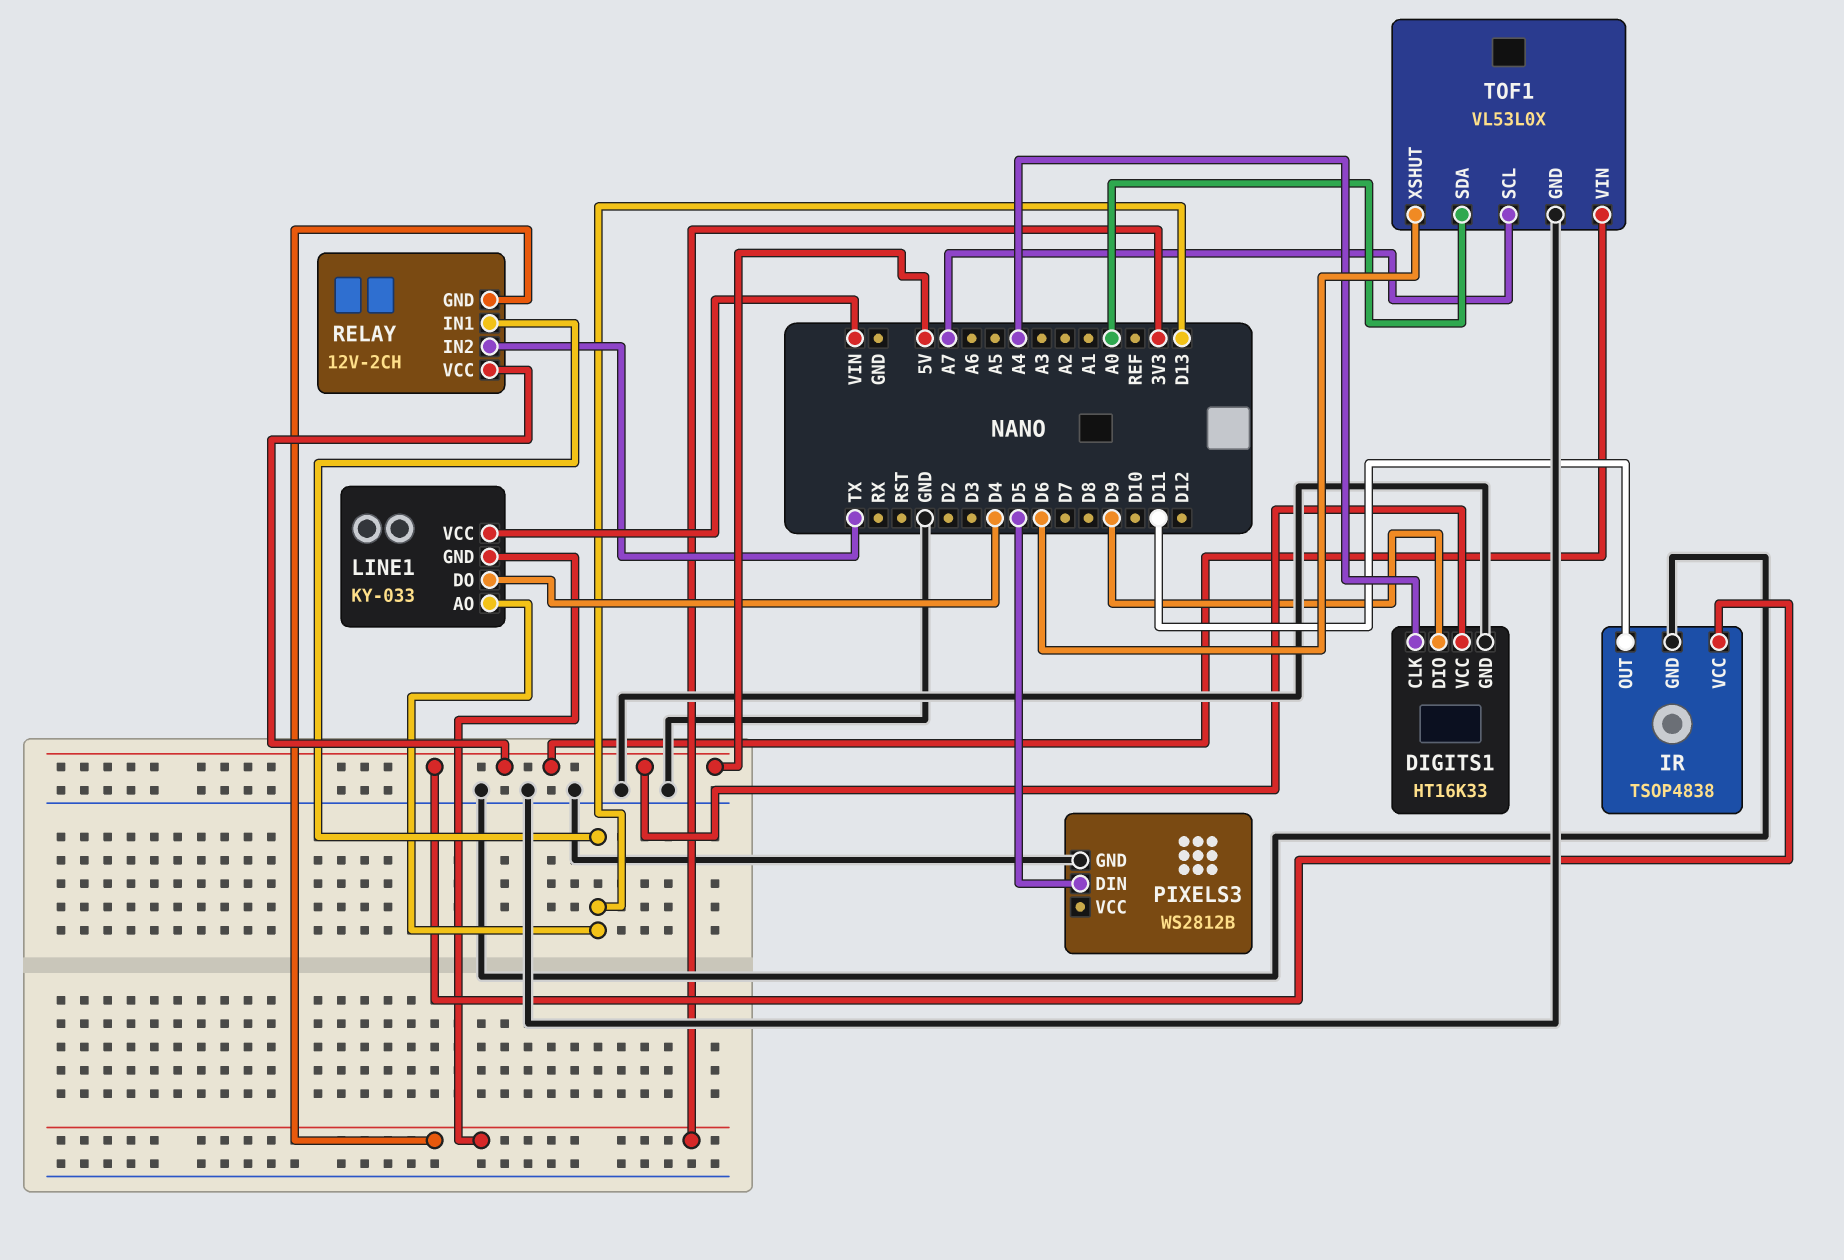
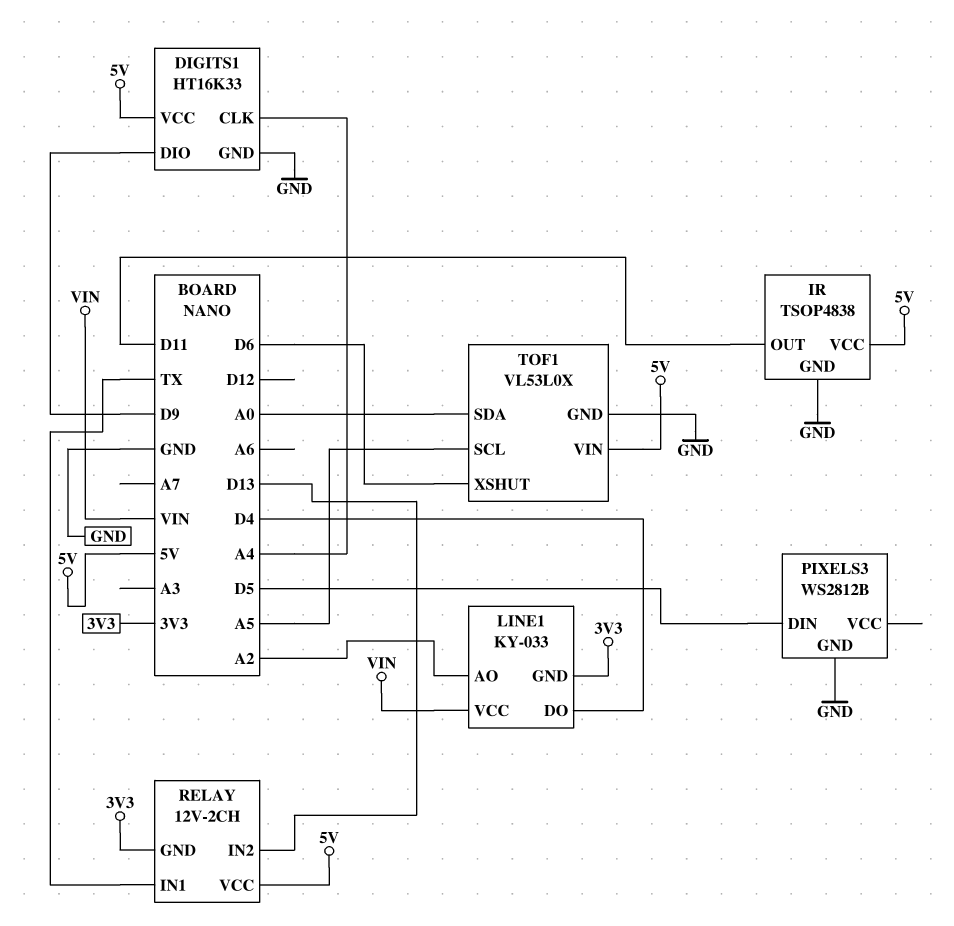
LINE1 pin AO: D13 -> A2
RELAY pin IN1: D13 -> TX
RELAY pin IN2: TX -> D13
TOF1 pin SCL: A7 -> A5

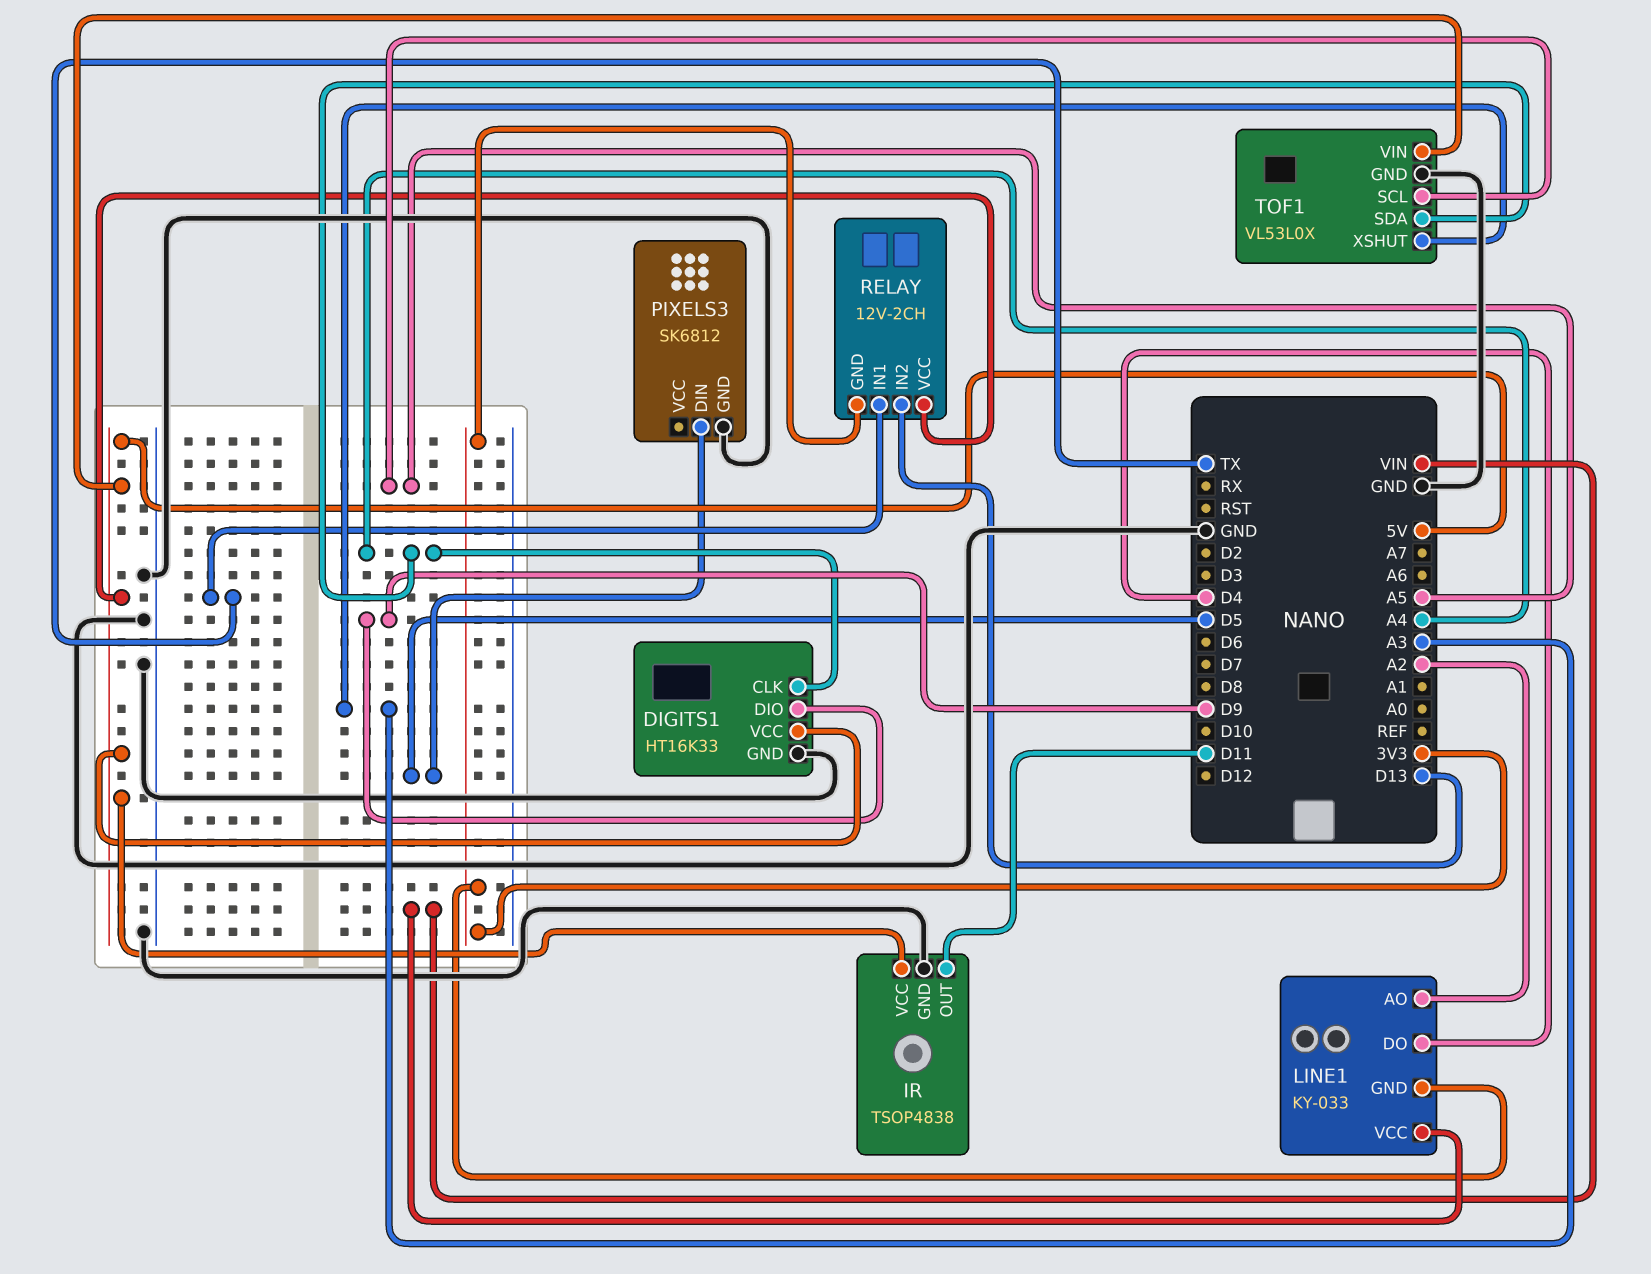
PIXELS3: WS2812B -> SK6812
TOF1 pin SDA: A0 -> A4
TOF1 pin XSHUT: D6 -> A3

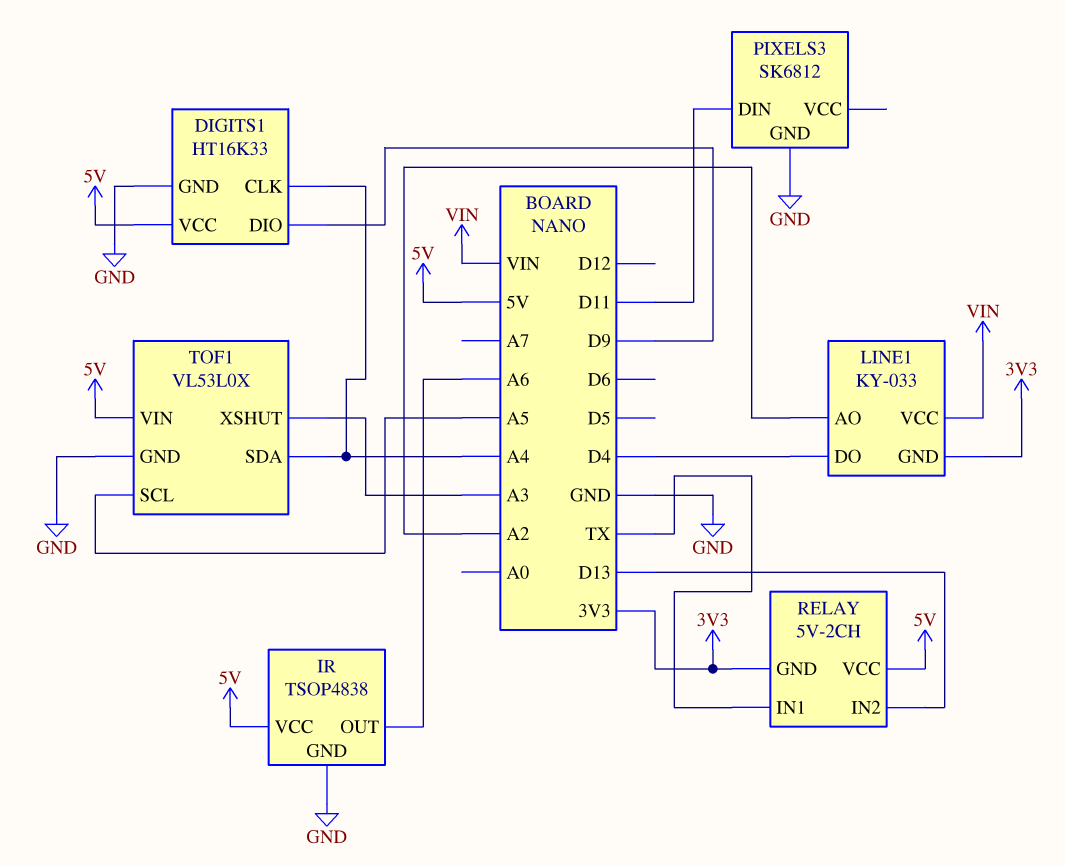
IR pin OUT: D11 -> A6
PIXELS3 pin DIN: D5 -> D11
RELAY: 12V-2CH -> 5V-2CH

